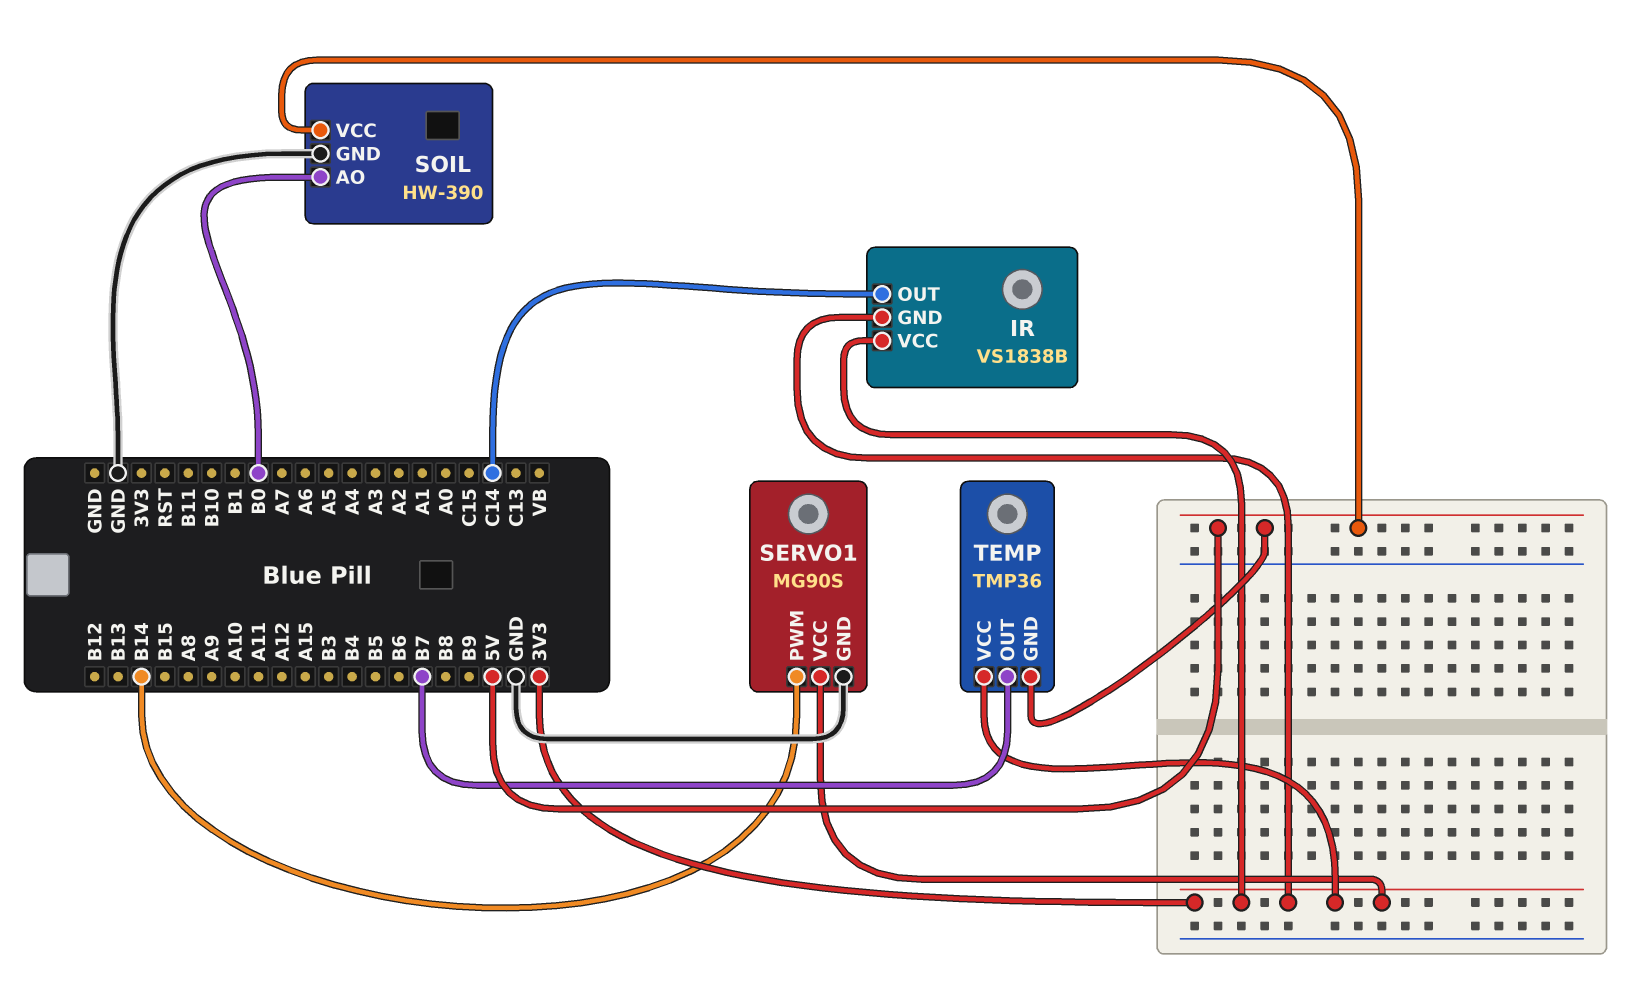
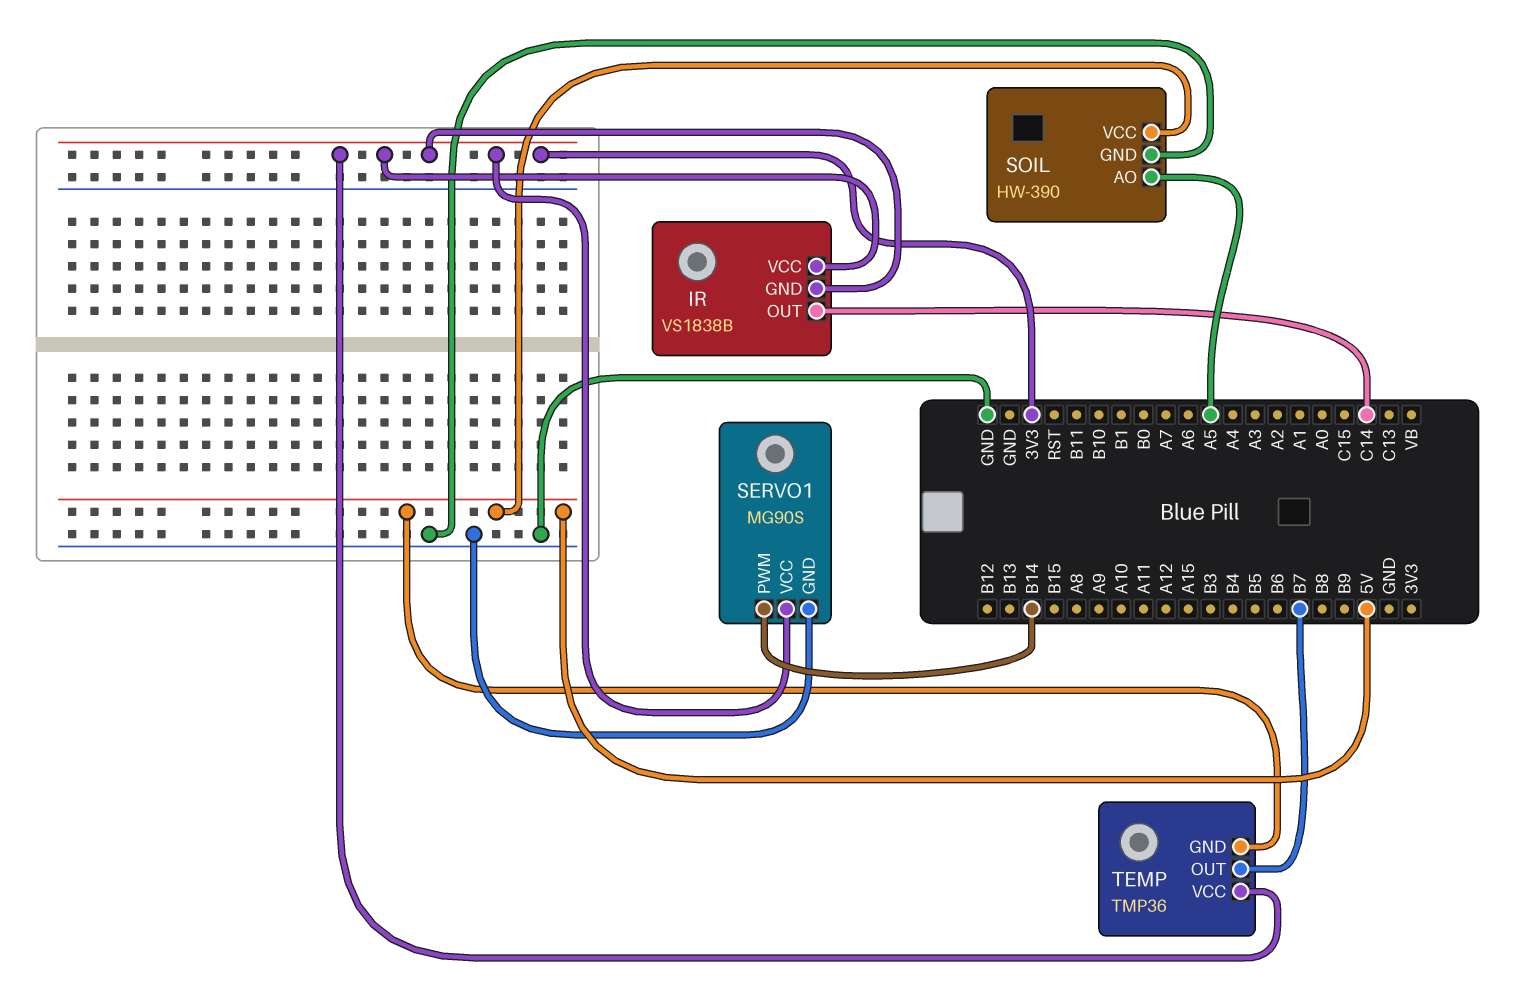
SOIL pin AO: B0 -> A5

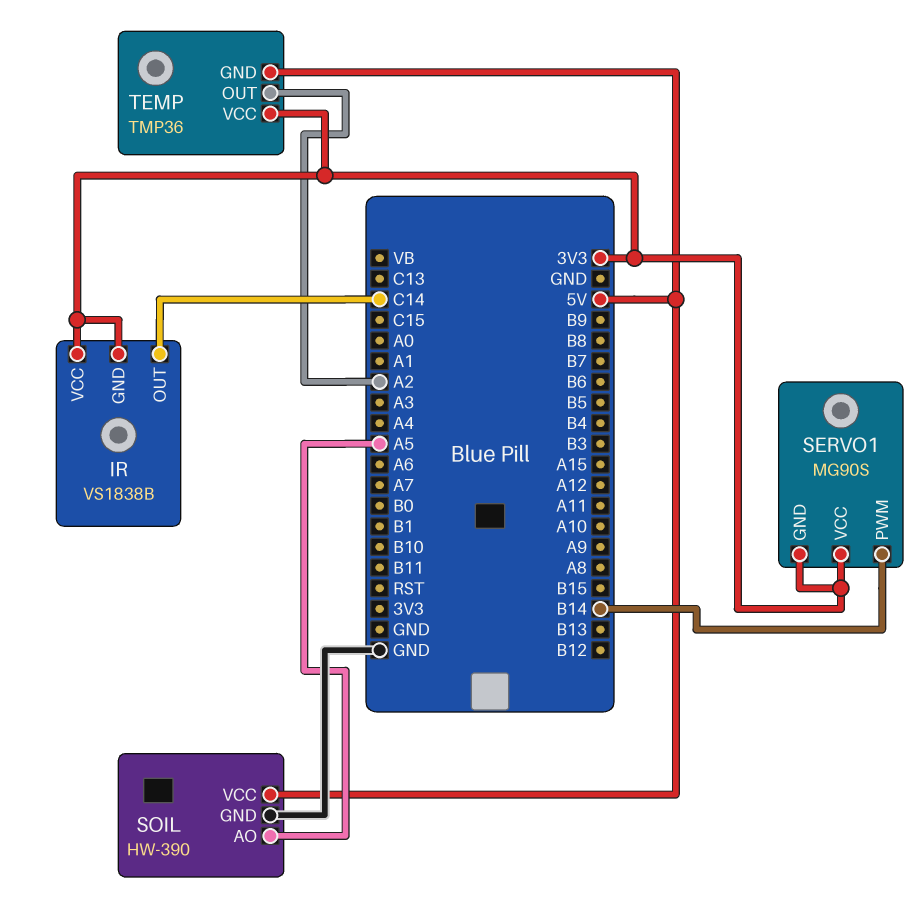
SERVO1 pin GND: GND -> 3V3
TEMP pin OUT: B7 -> A2

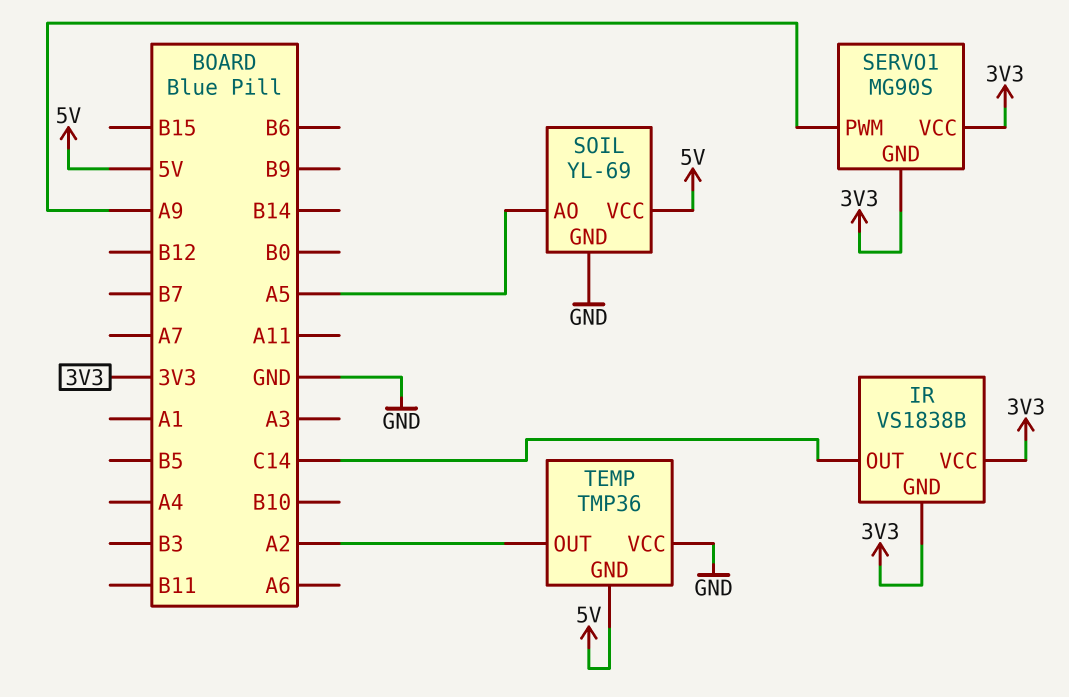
SERVO1 pin PWM: B14 -> A9
SOIL: HW-390 -> YL-69
TEMP pin VCC: 3V3 -> GND

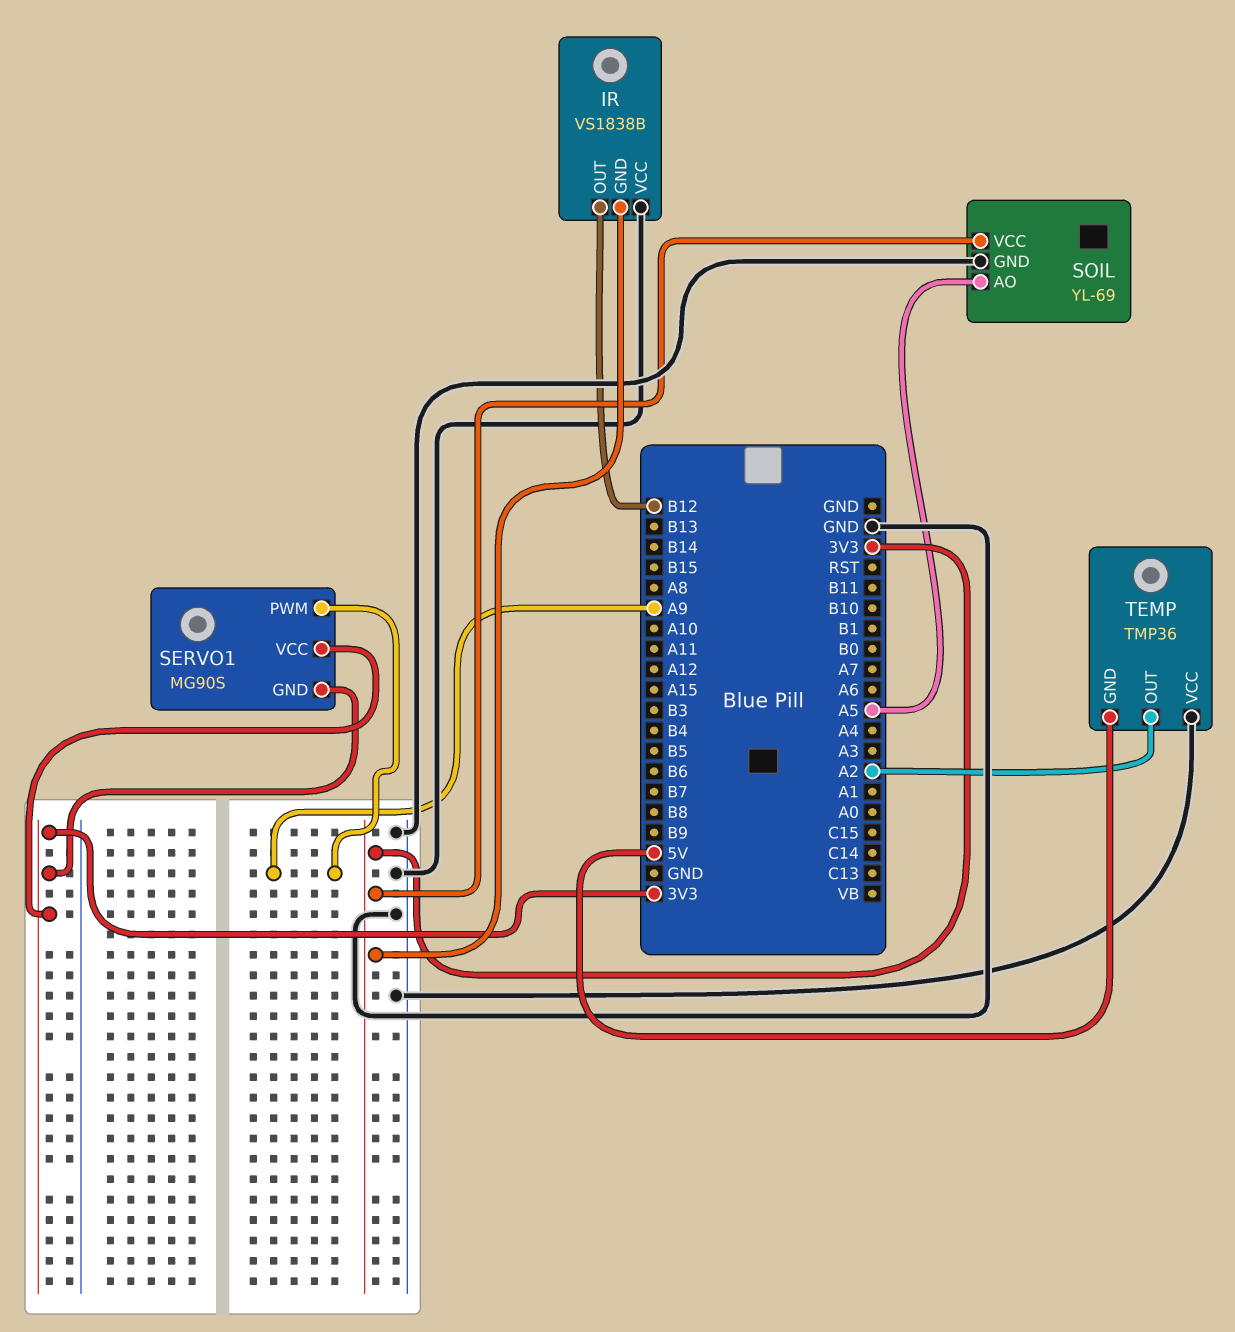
IR pin OUT: C14 -> B12
IR pin VCC: 3V3 -> GND
SOIL pin VCC: 5V -> 3V3

